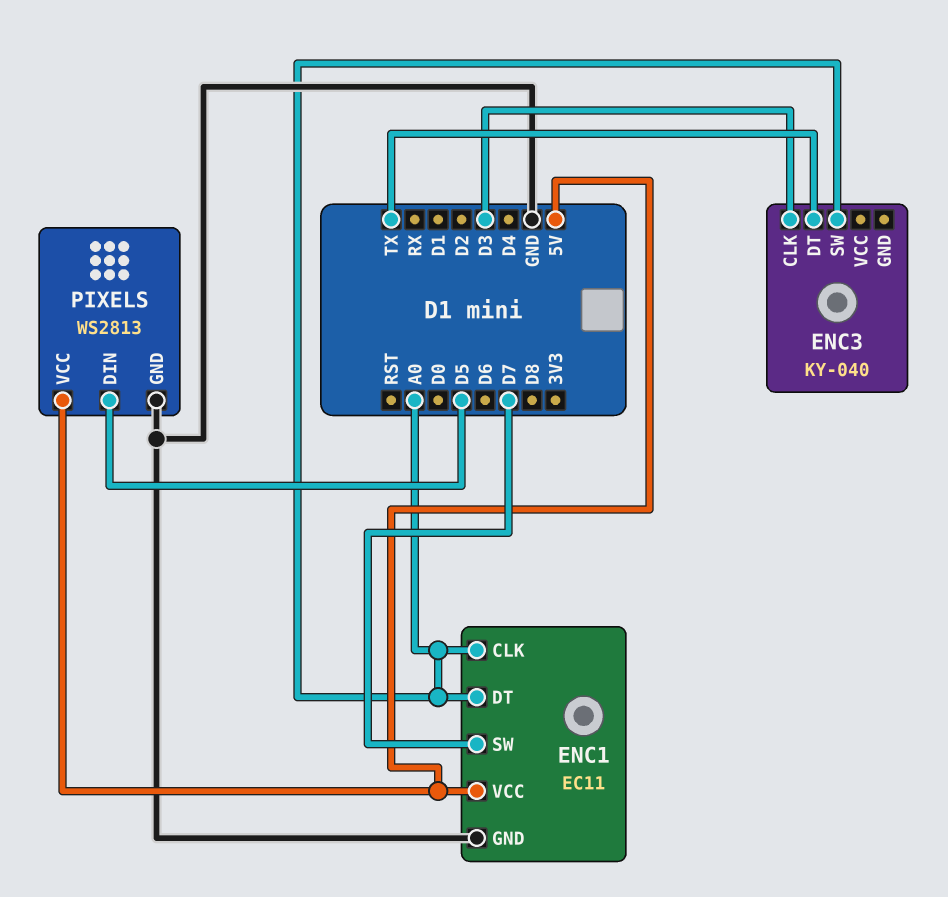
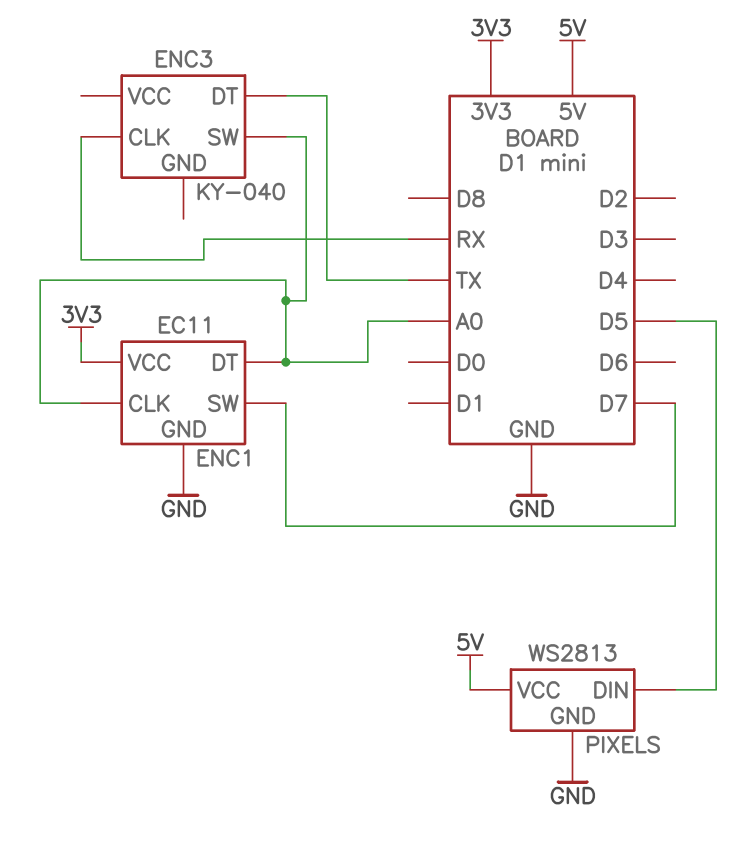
ENC1 pin VCC: 5V -> 3V3
ENC3 pin CLK: D3 -> RX

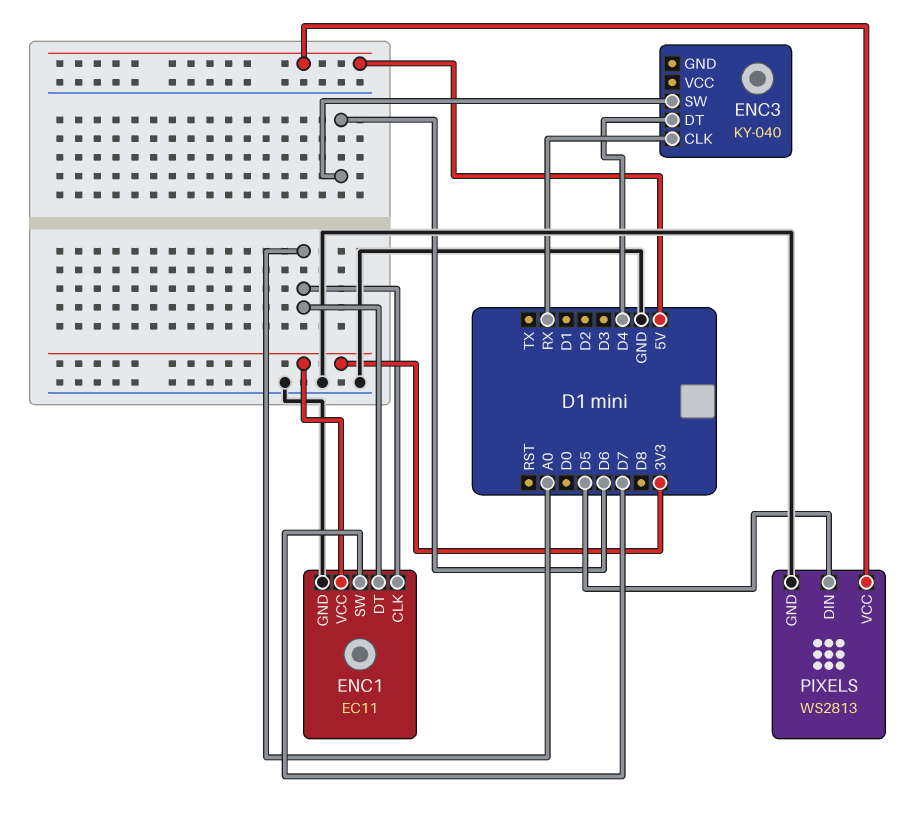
ENC3 pin DT: TX -> D4
ENC3 pin SW: A0 -> D6

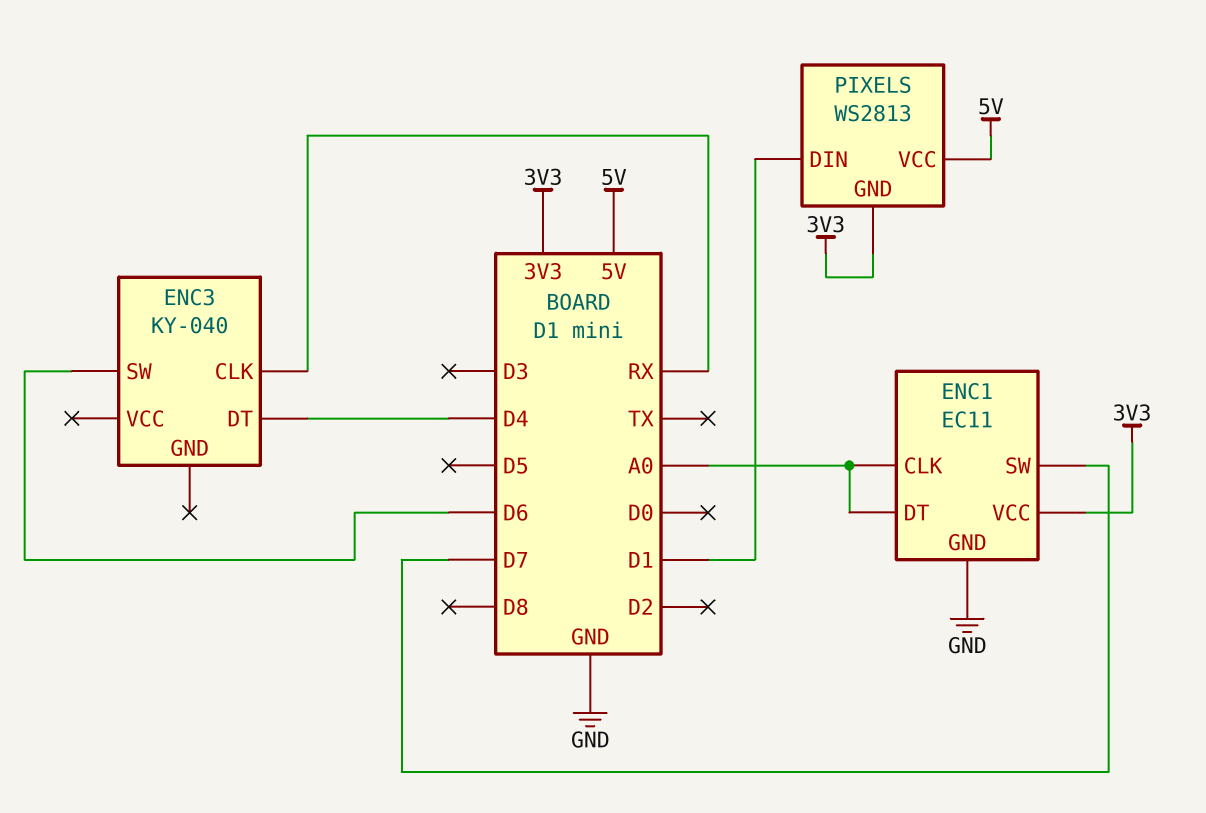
PIXELS pin DIN: D5 -> D1
PIXELS pin GND: GND -> 3V3

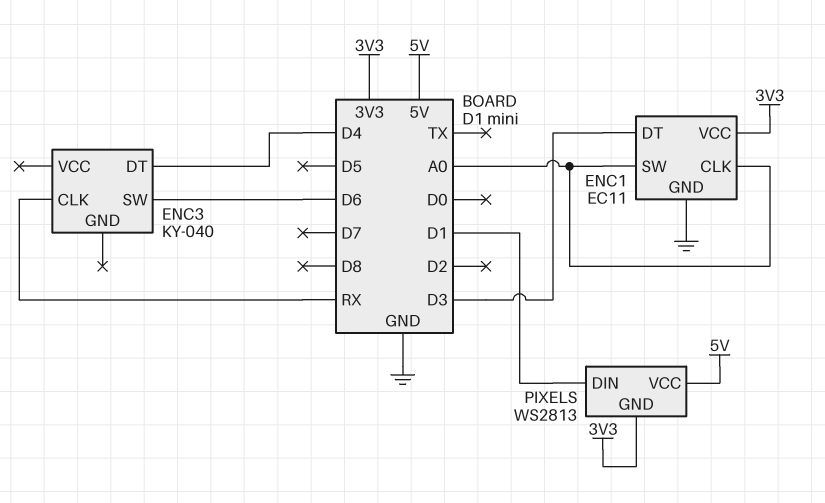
ENC1 pin DT: A0 -> D3
ENC1 pin SW: D7 -> A0

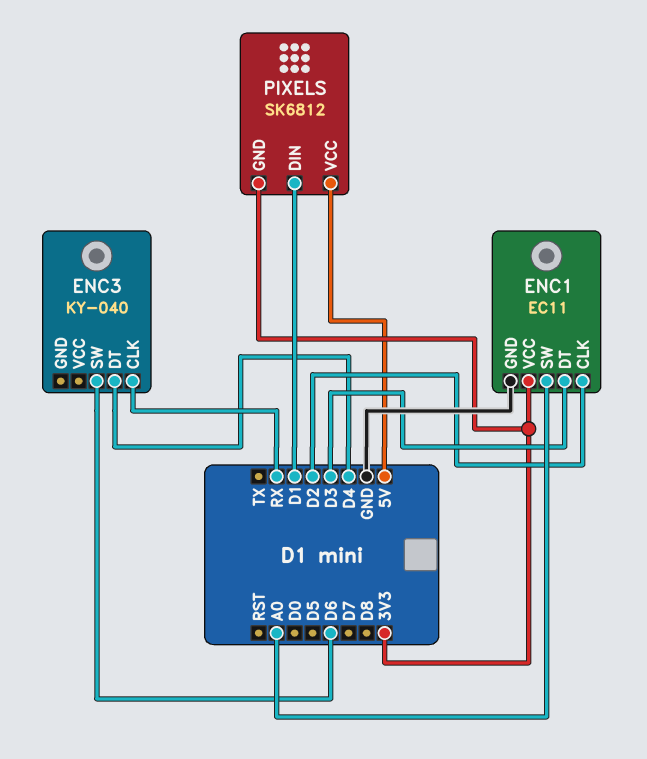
ENC1 pin CLK: A0 -> D2
PIXELS: WS2813 -> SK6812

